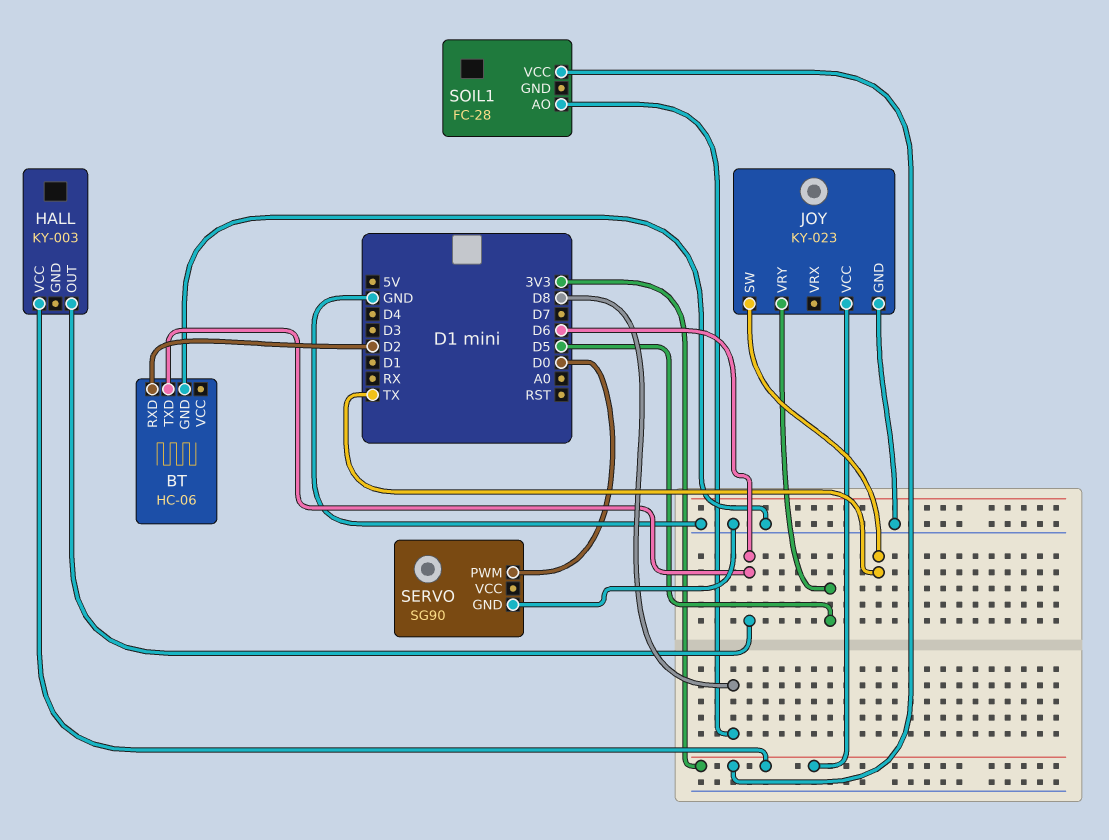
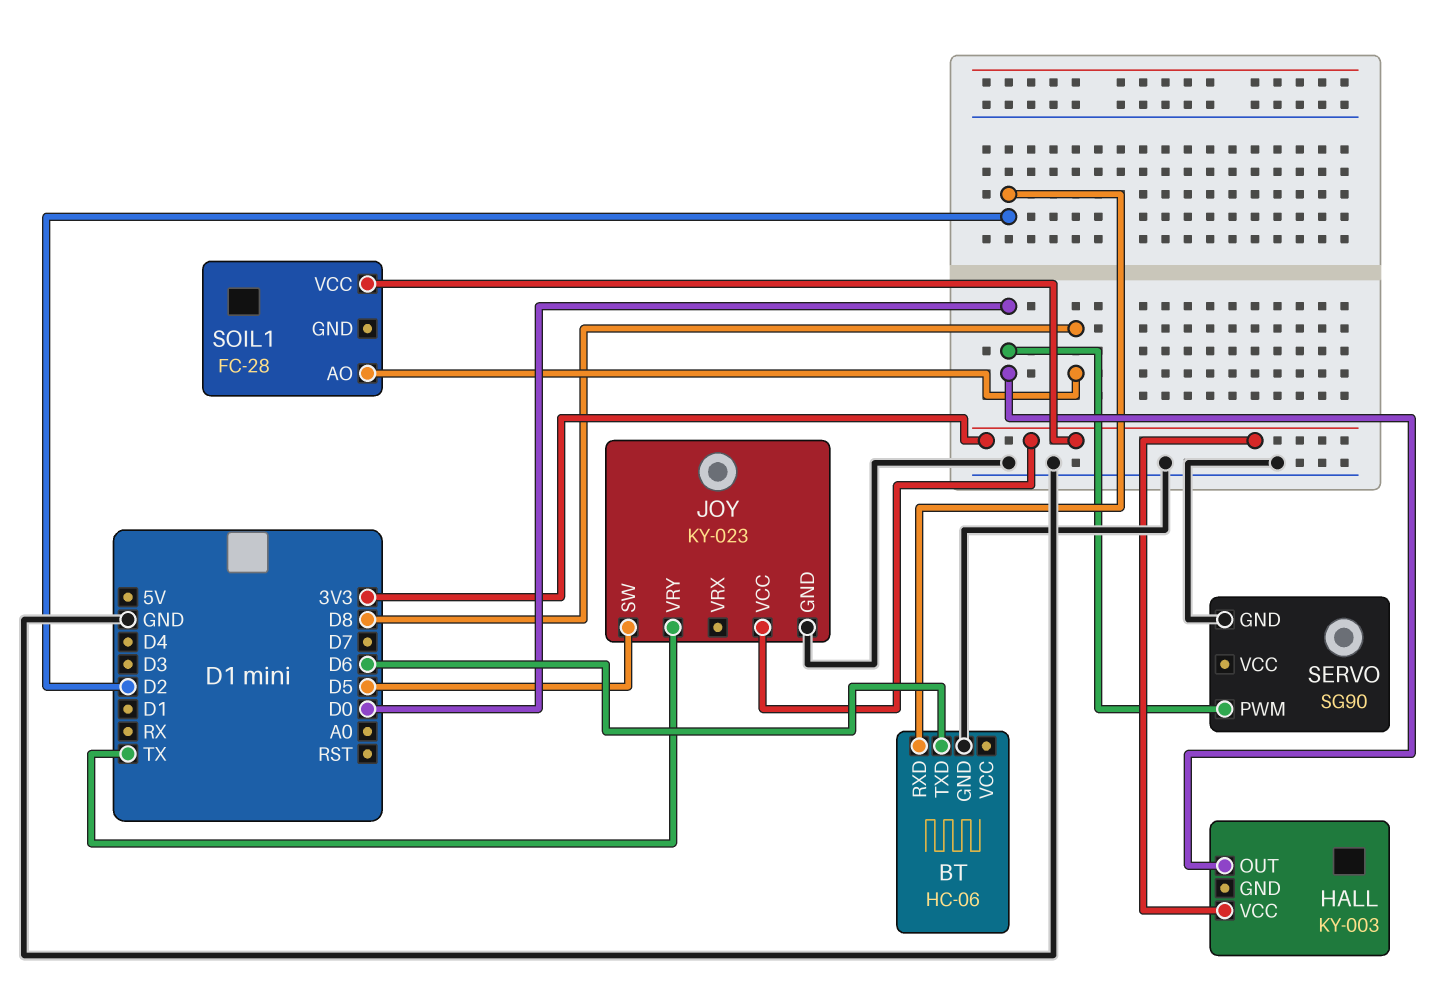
HALL pin OUT: D6 -> D0
JOY pin SW: TX -> D5
JOY pin VRY: D5 -> TX

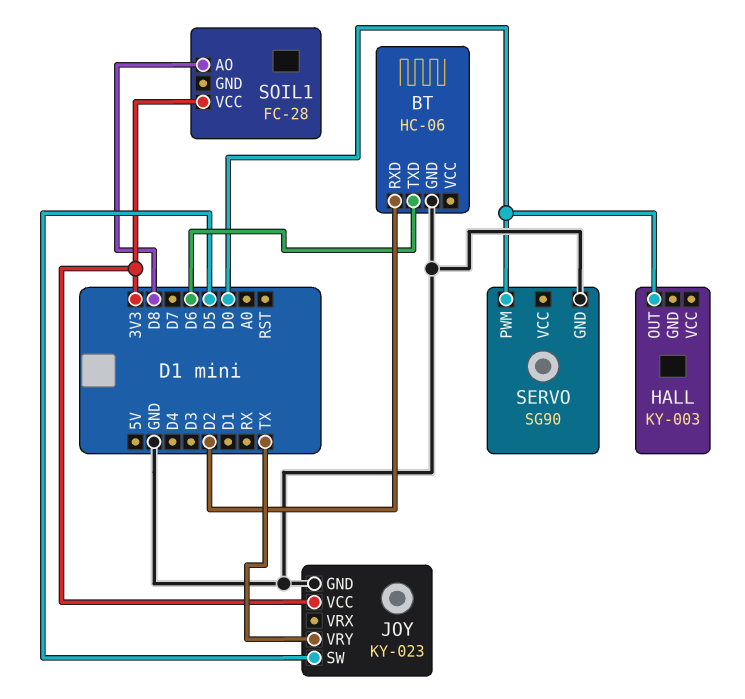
HALL pin VCC: 3V3 -> none

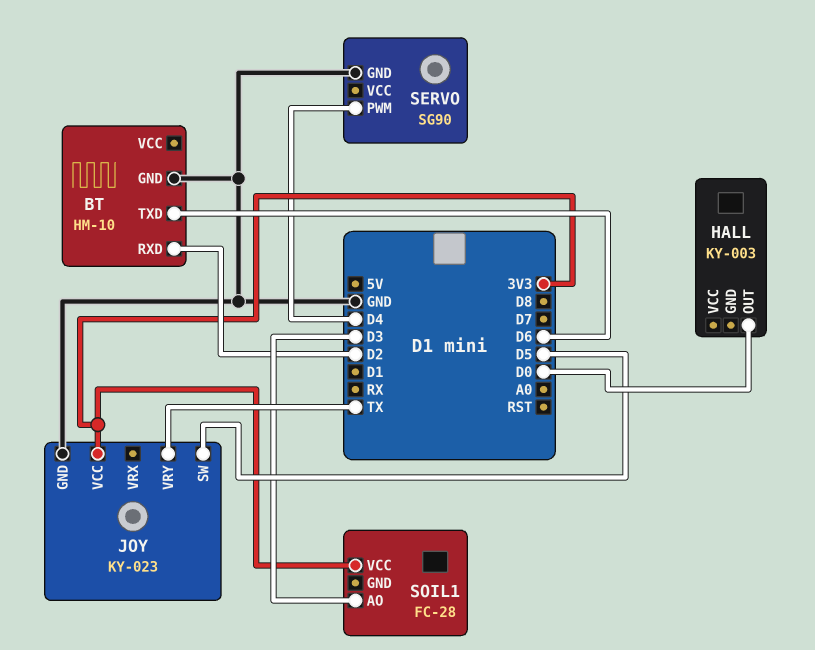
BT: HC-06 -> HM-10
SERVO pin PWM: D0 -> D4
SOIL1 pin AO: D8 -> D3

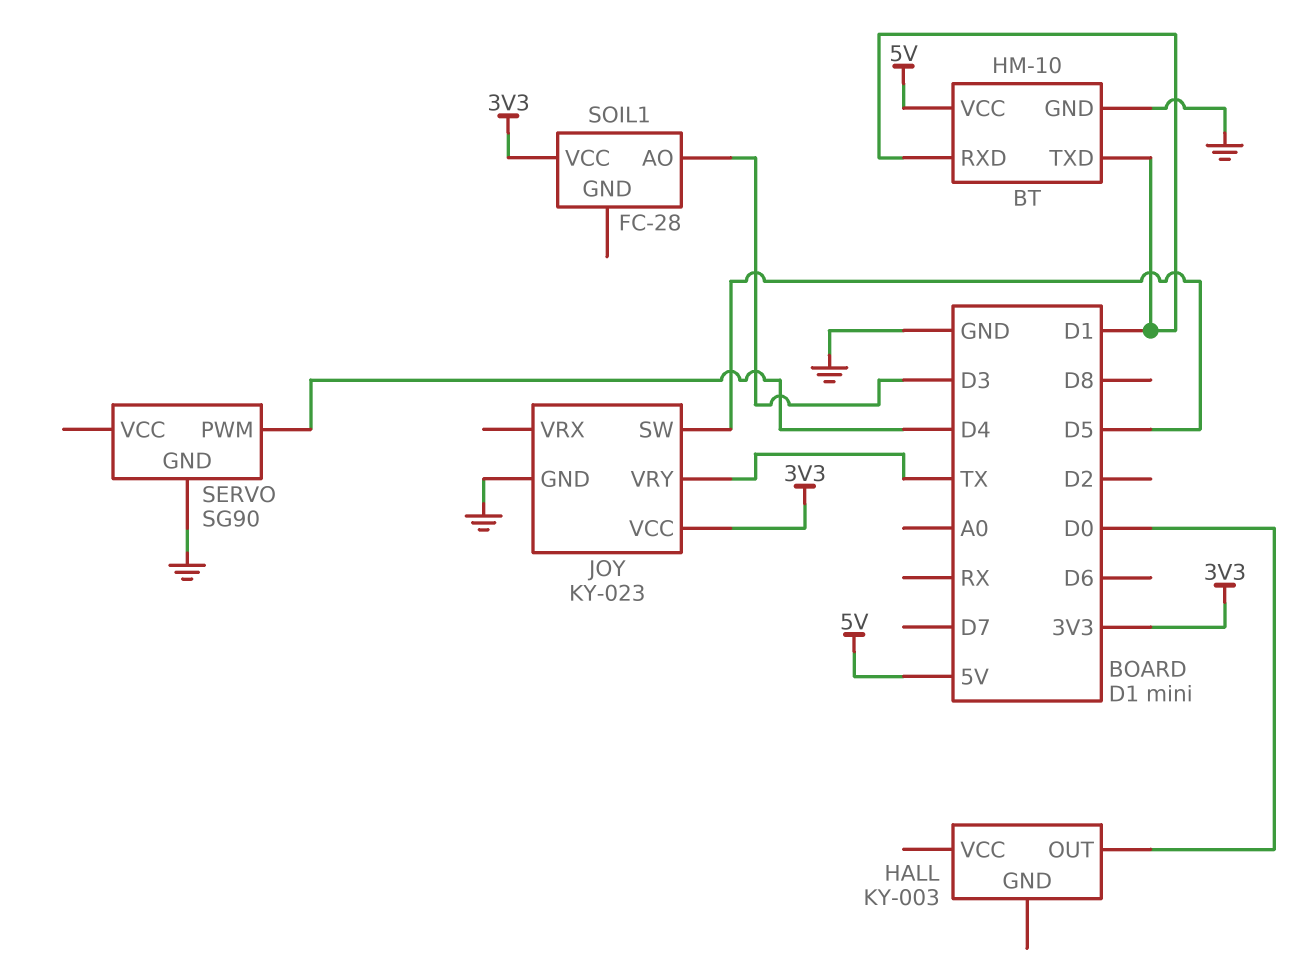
BT pin RXD: D2 -> D1
BT pin TXD: D6 -> D1
BT pin VCC: none -> 5V

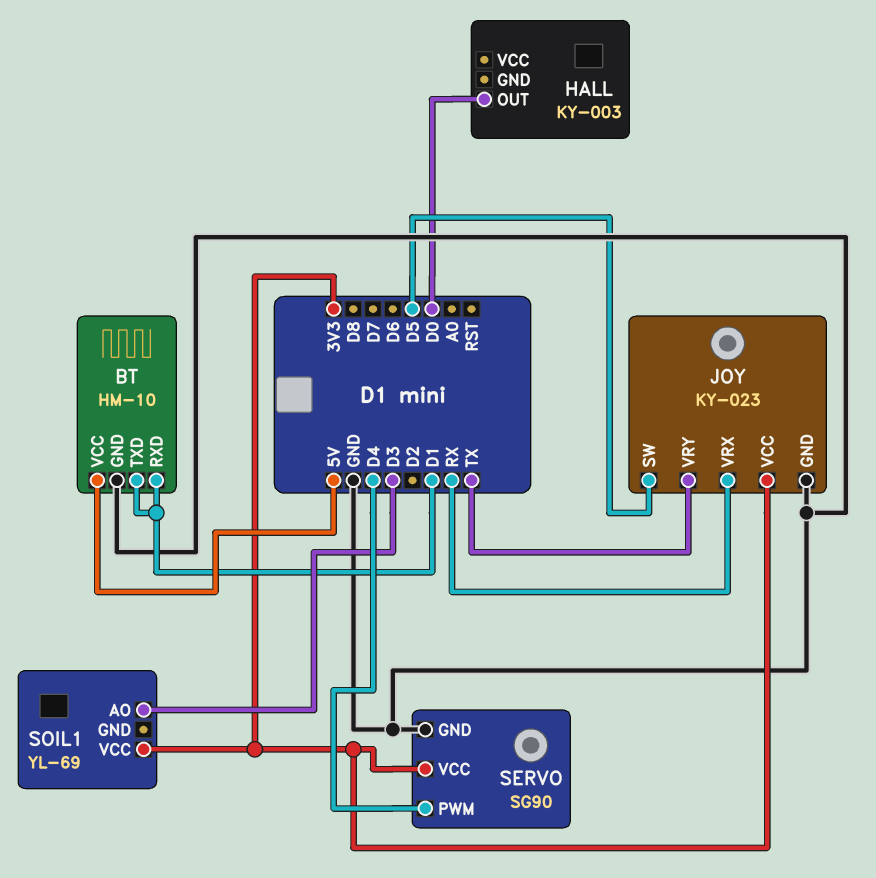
JOY pin VRX: none -> RX
SERVO pin VCC: none -> 3V3
SOIL1: FC-28 -> YL-69

